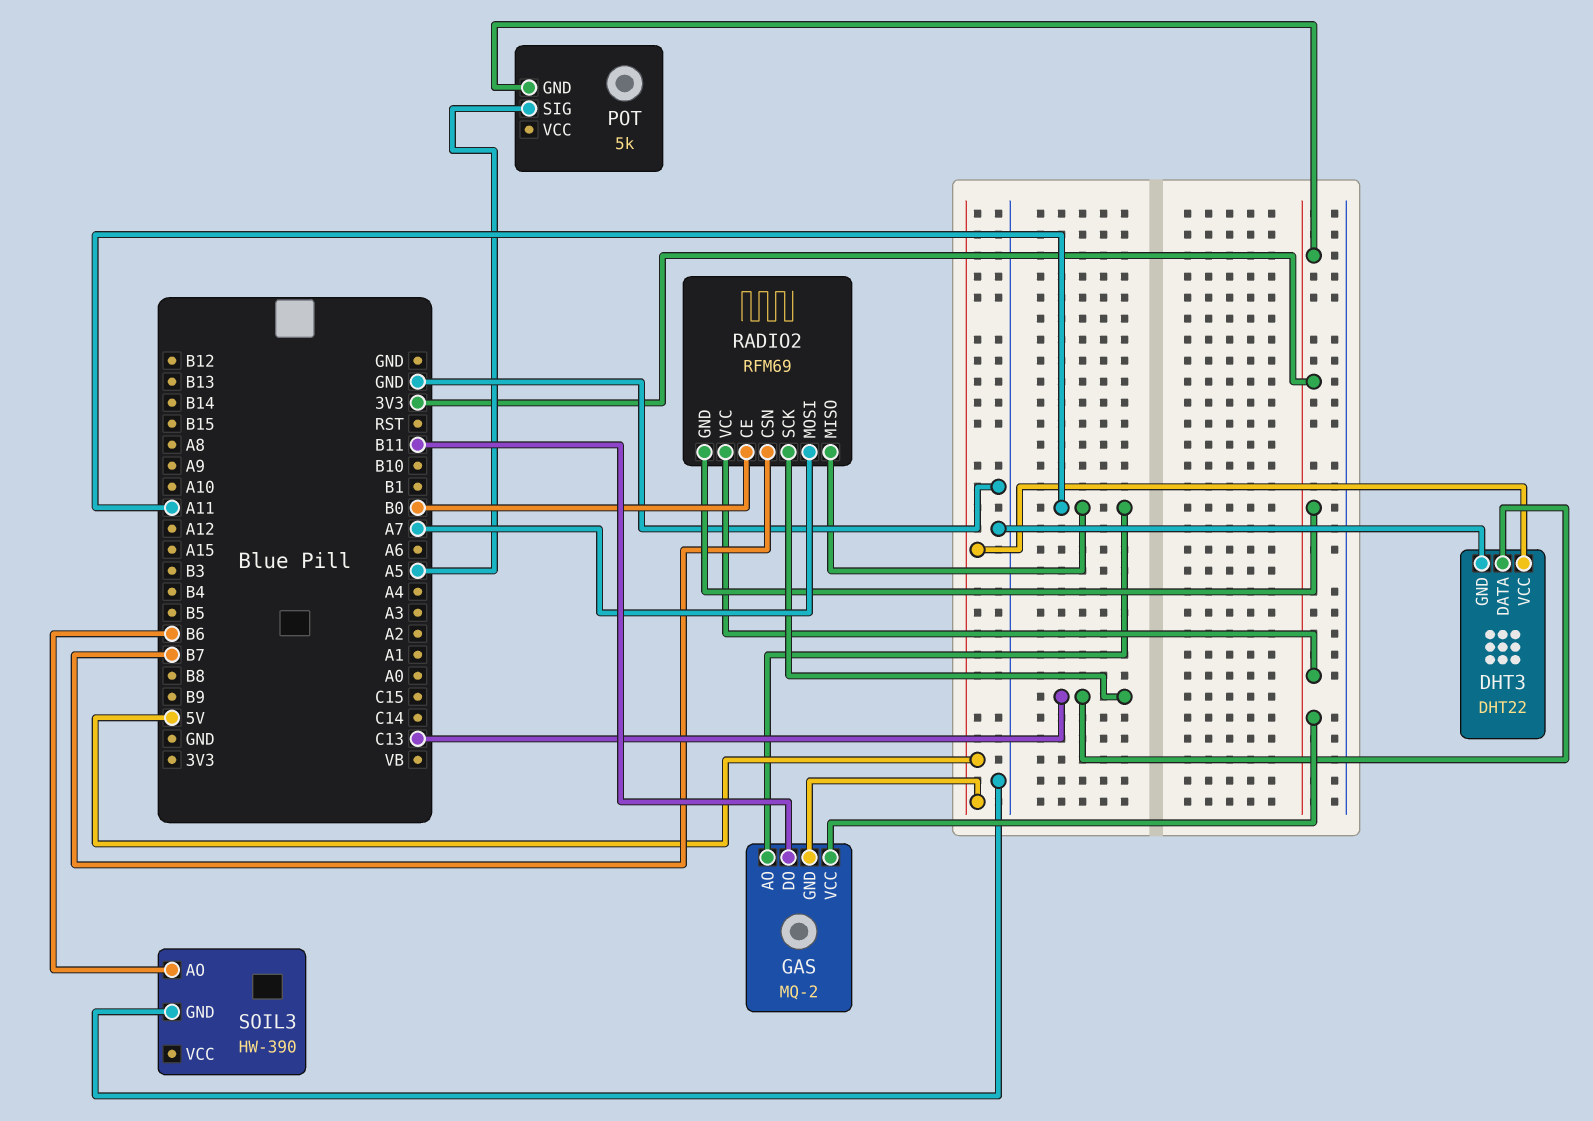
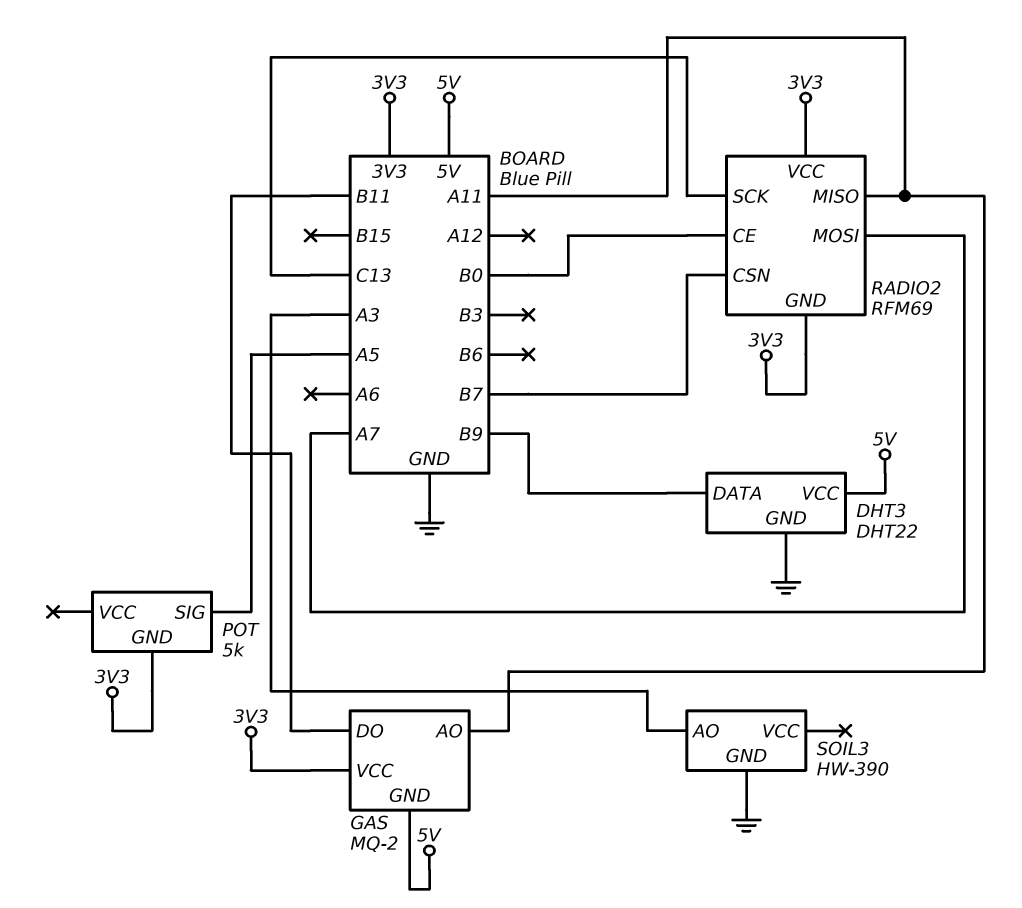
DHT3 pin DATA: C13 -> B9
SOIL3 pin AO: B6 -> A3

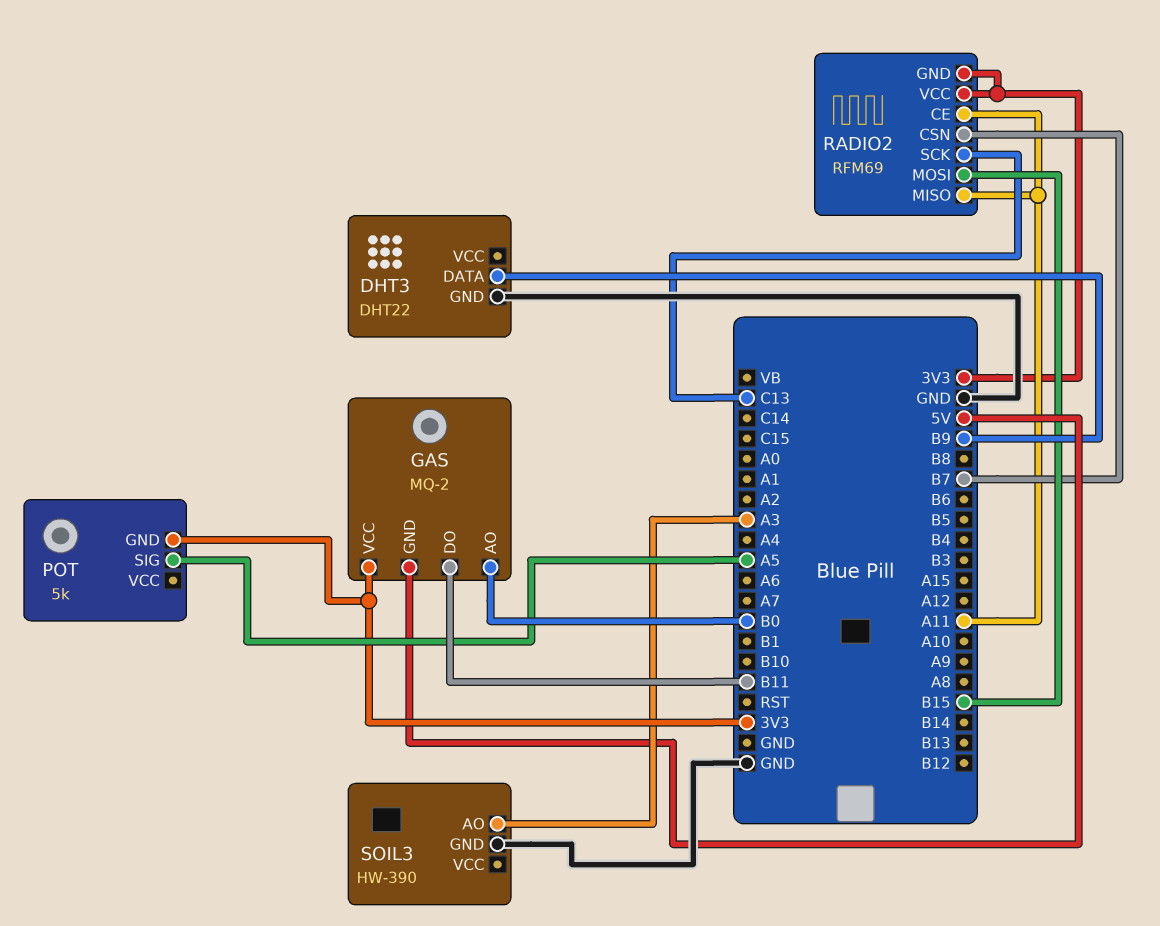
DHT3 pin VCC: 5V -> none
GAS pin AO: A11 -> B0
RADIO2 pin CE: B0 -> A11
RADIO2 pin MOSI: A7 -> B15

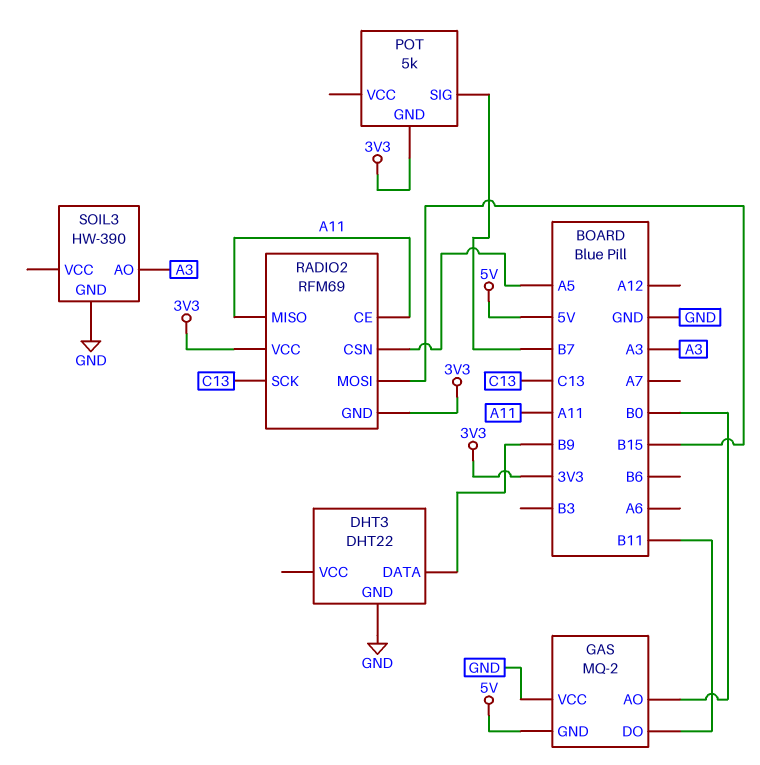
GAS pin VCC: 3V3 -> GND
POT pin SIG: A5 -> B7
RADIO2 pin CSN: B7 -> A5

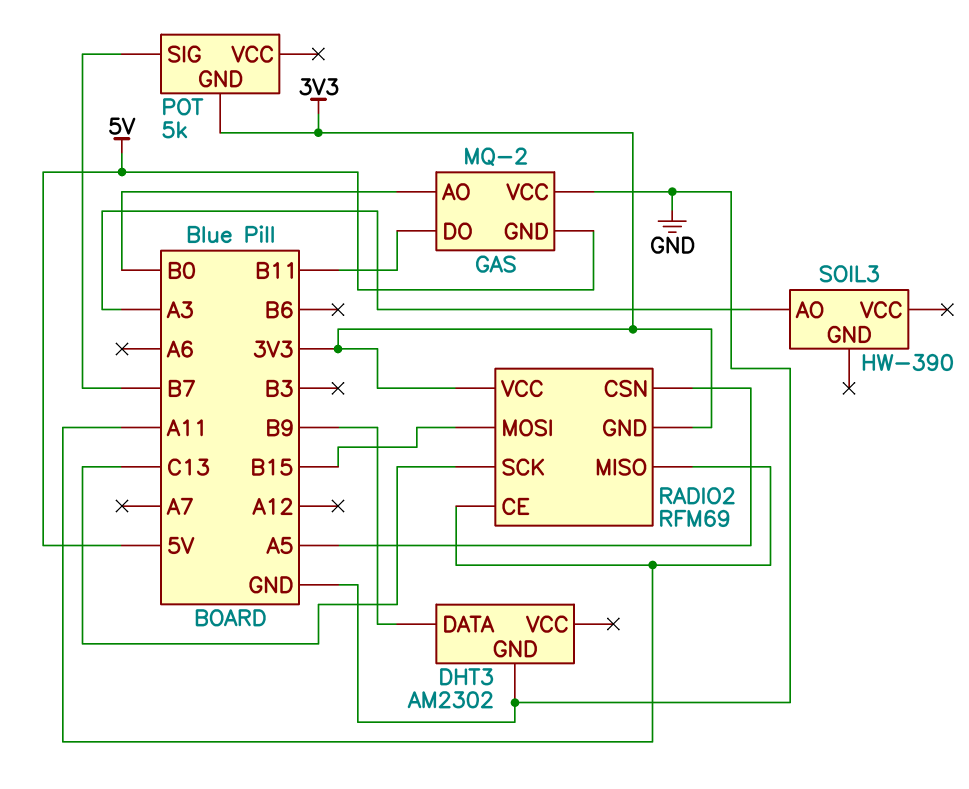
DHT3: DHT22 -> AM2302
SOIL3 pin GND: GND -> none

